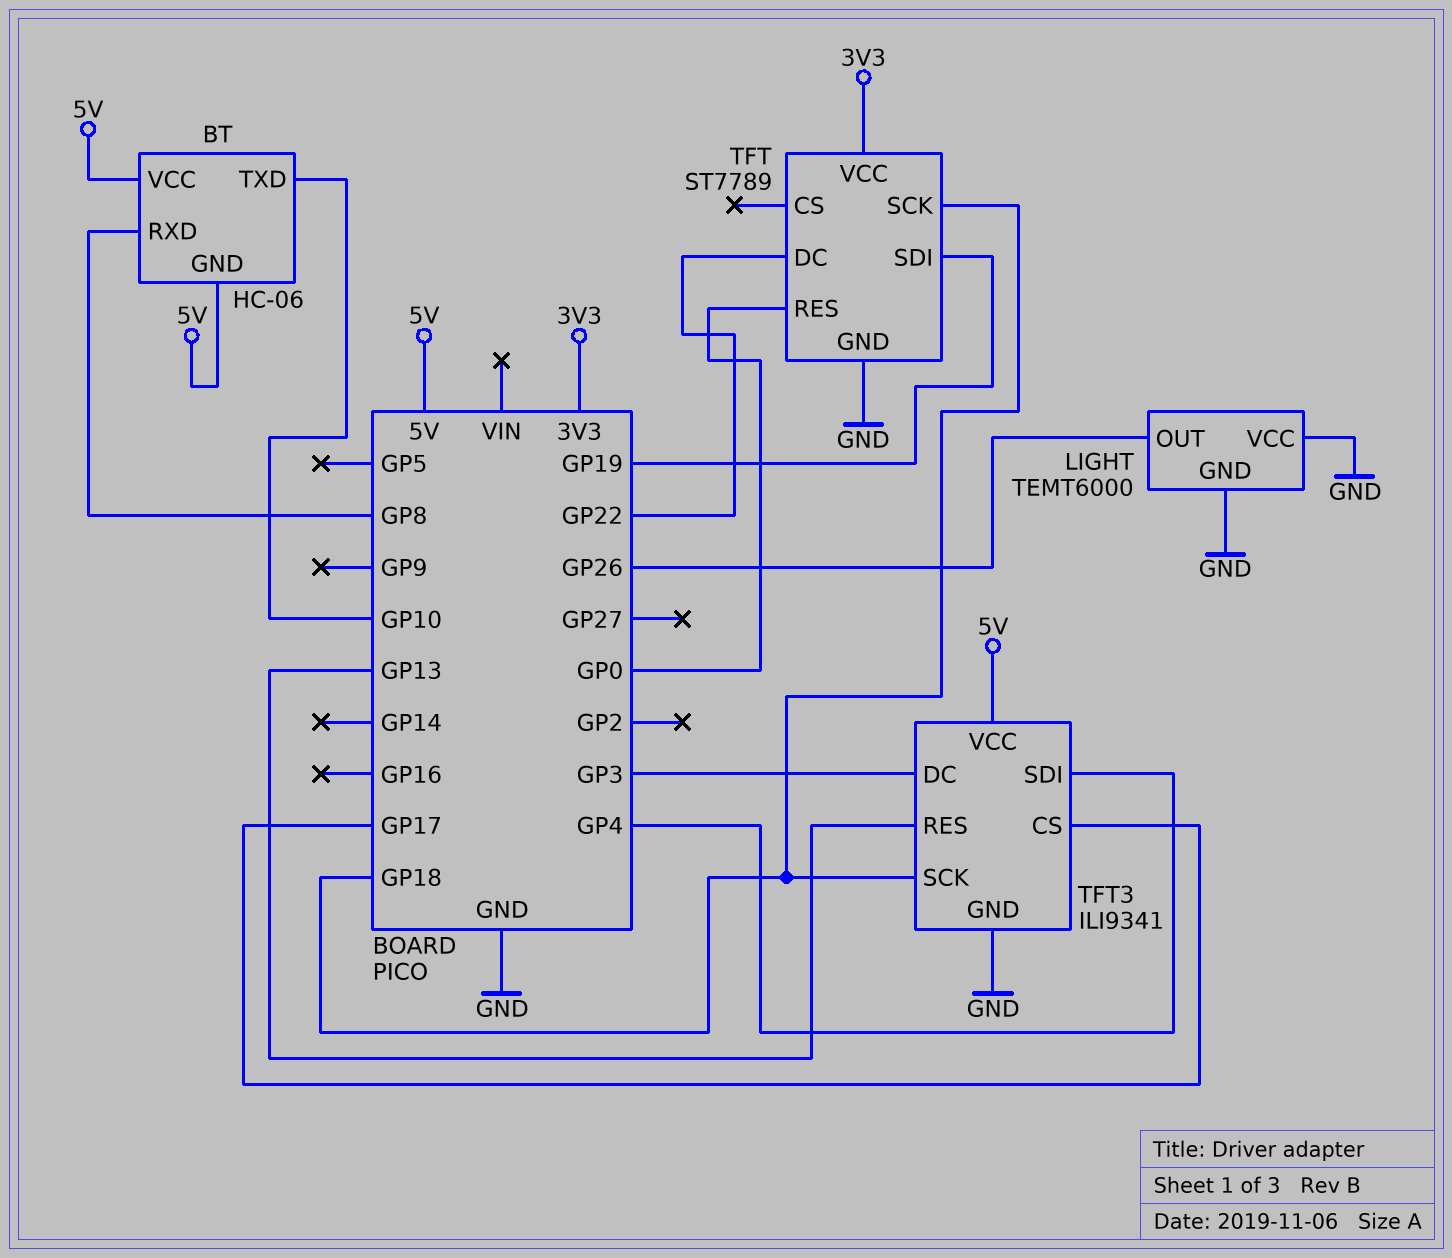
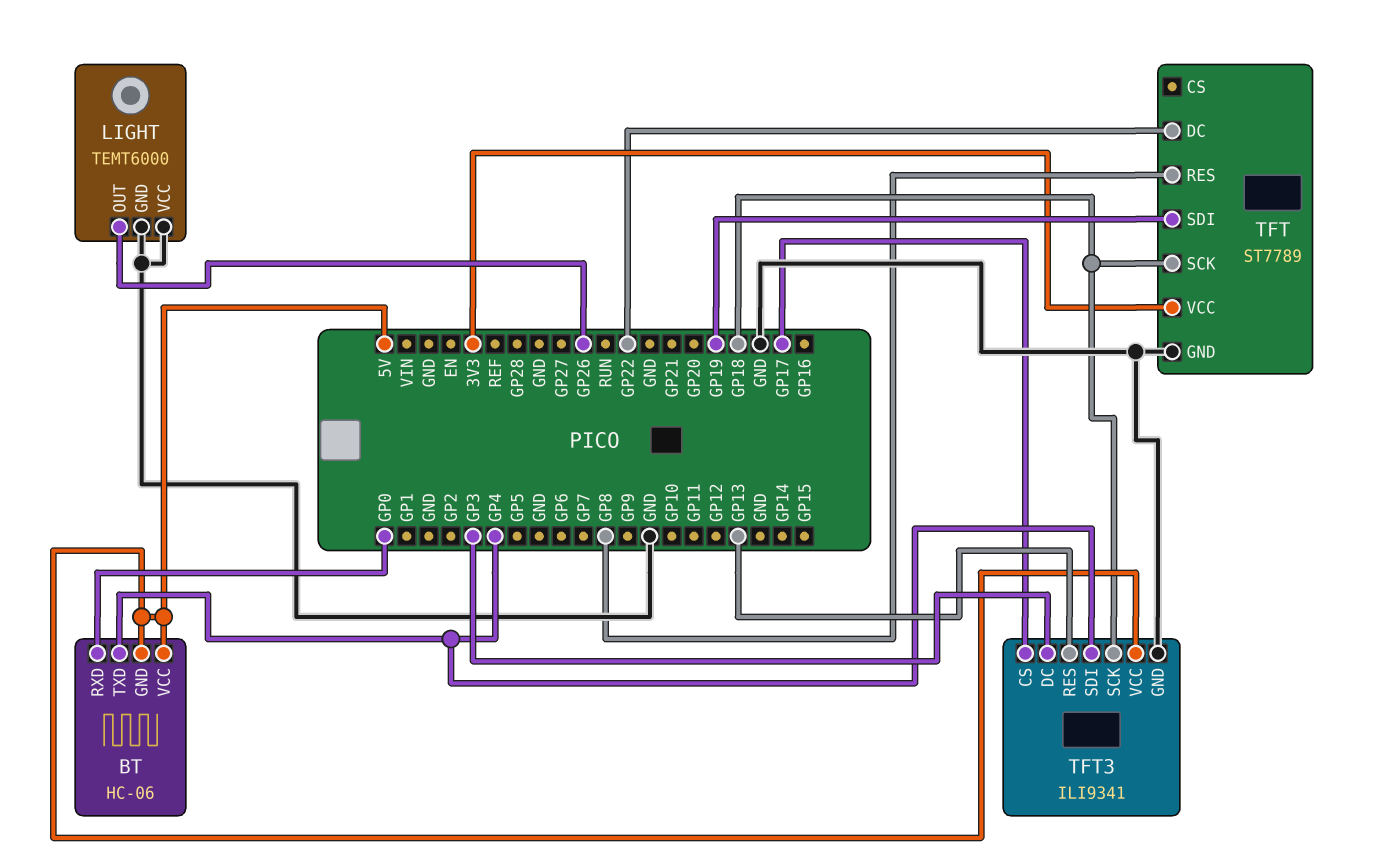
BT pin RXD: GP8 -> GP0
BT pin TXD: GP10 -> GP4
TFT pin RES: GP0 -> GP8

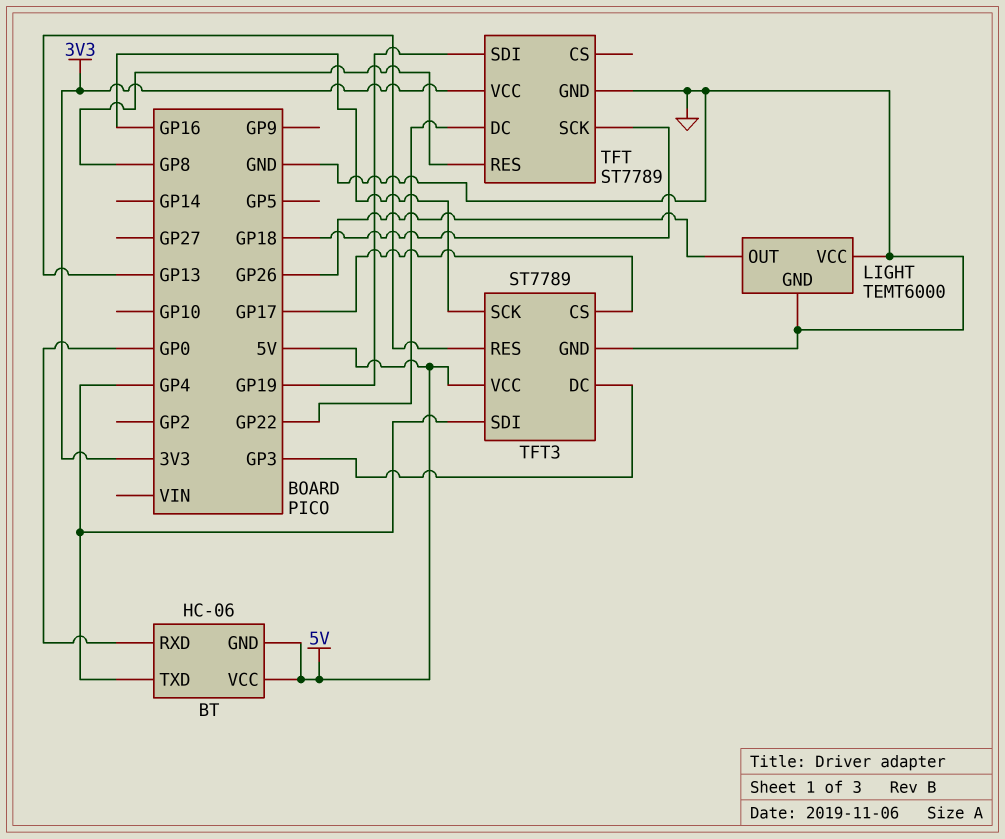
TFT3: ILI9341 -> ST7789
TFT3 pin SCK: GP18 -> GP16

